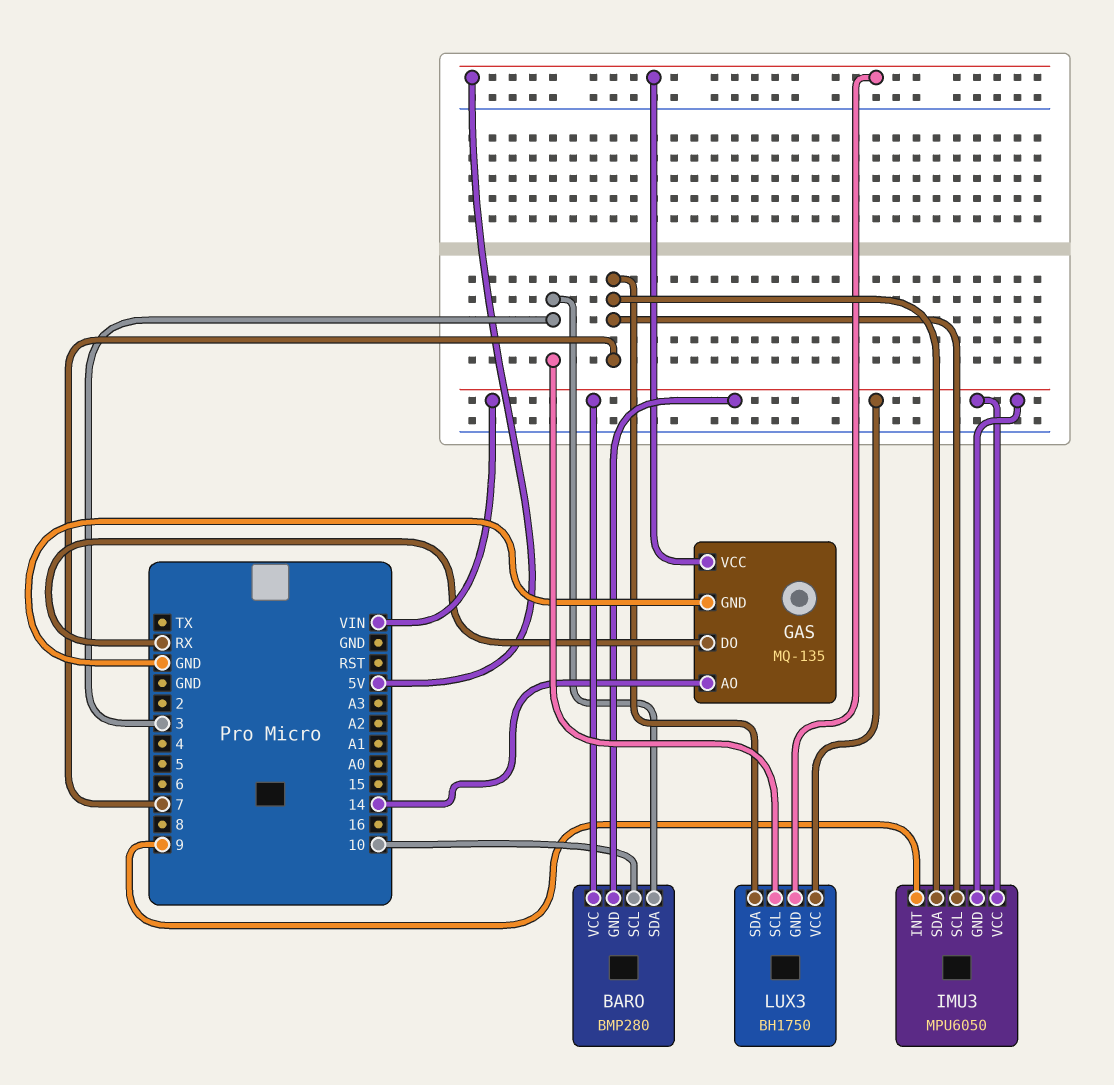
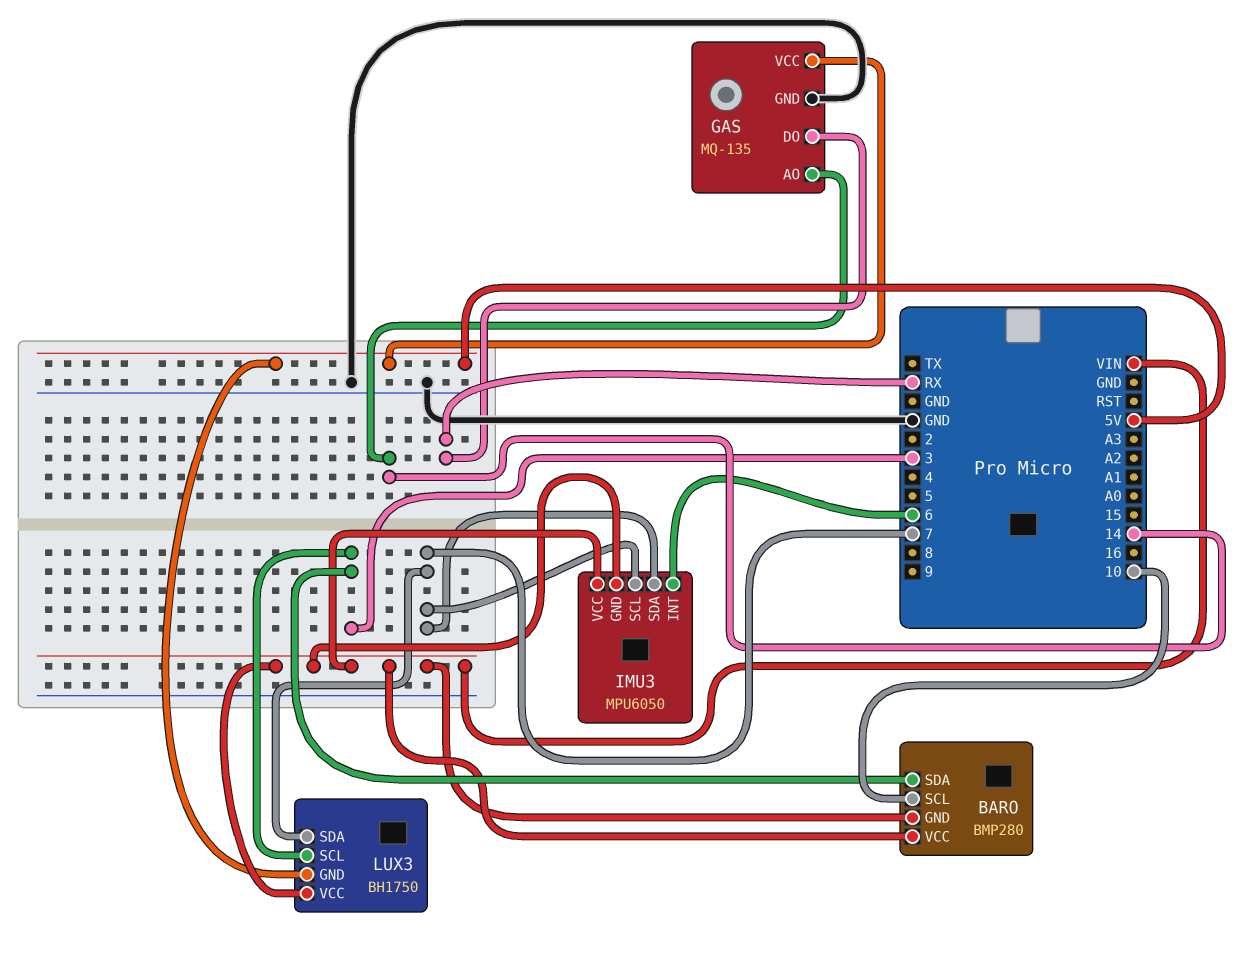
IMU3 pin INT: 9 -> 6

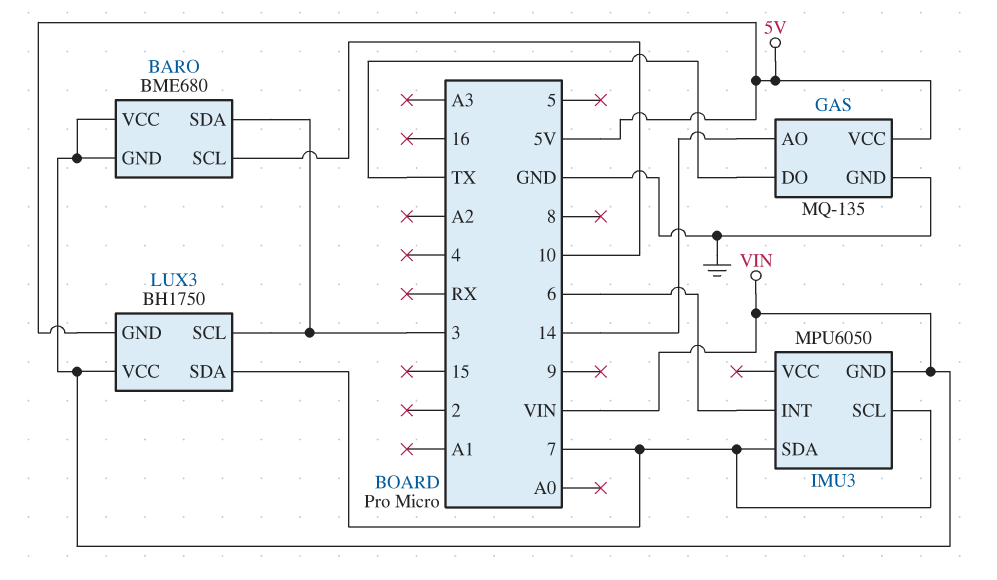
BARO: BMP280 -> BME680
GAS pin DO: RX -> TX
IMU3 pin VCC: VIN -> none

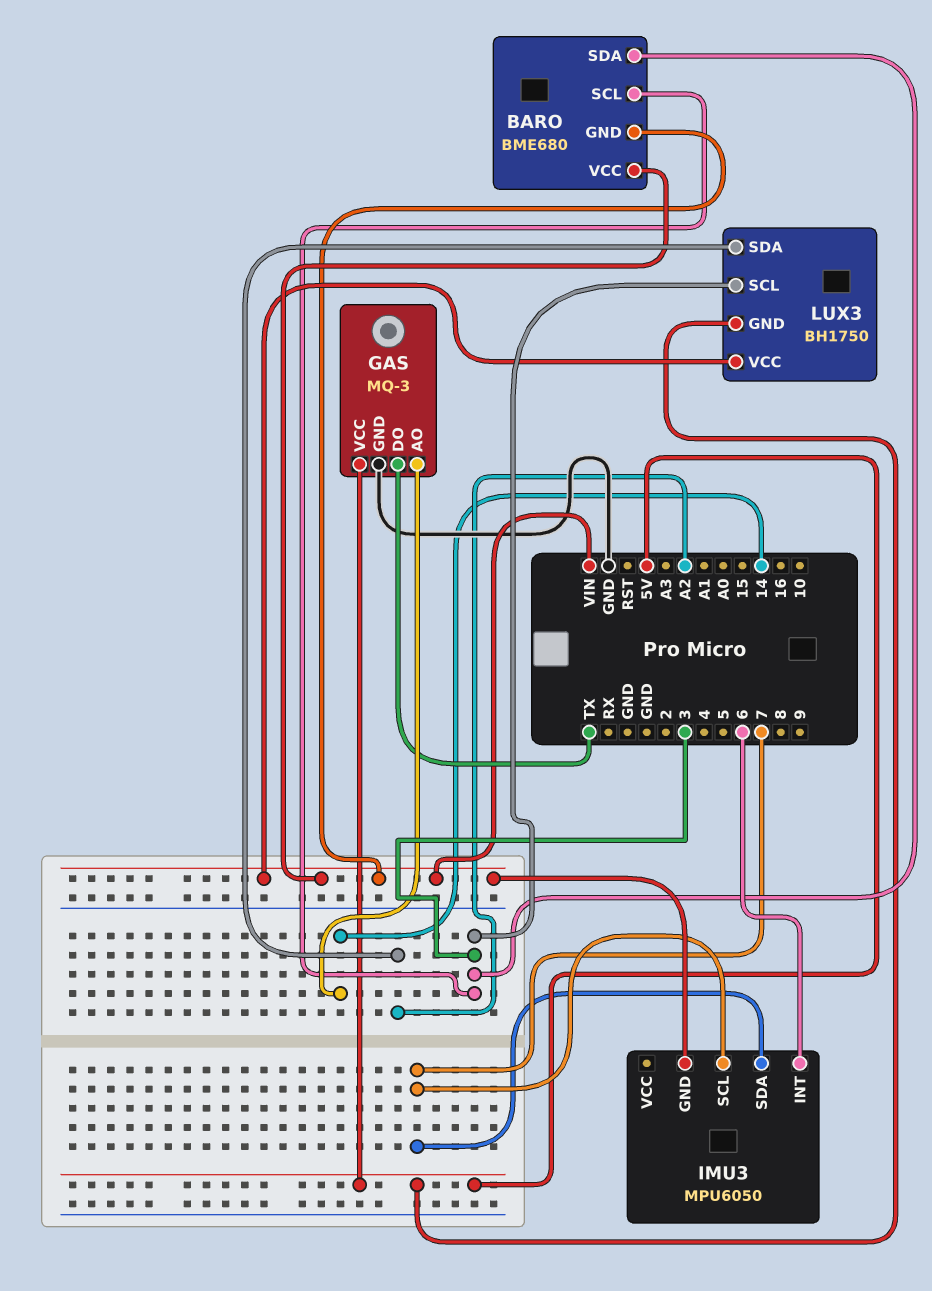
BARO pin SCL: 10 -> 3
GAS: MQ-135 -> MQ-3
LUX3 pin SDA: 7 -> A2

